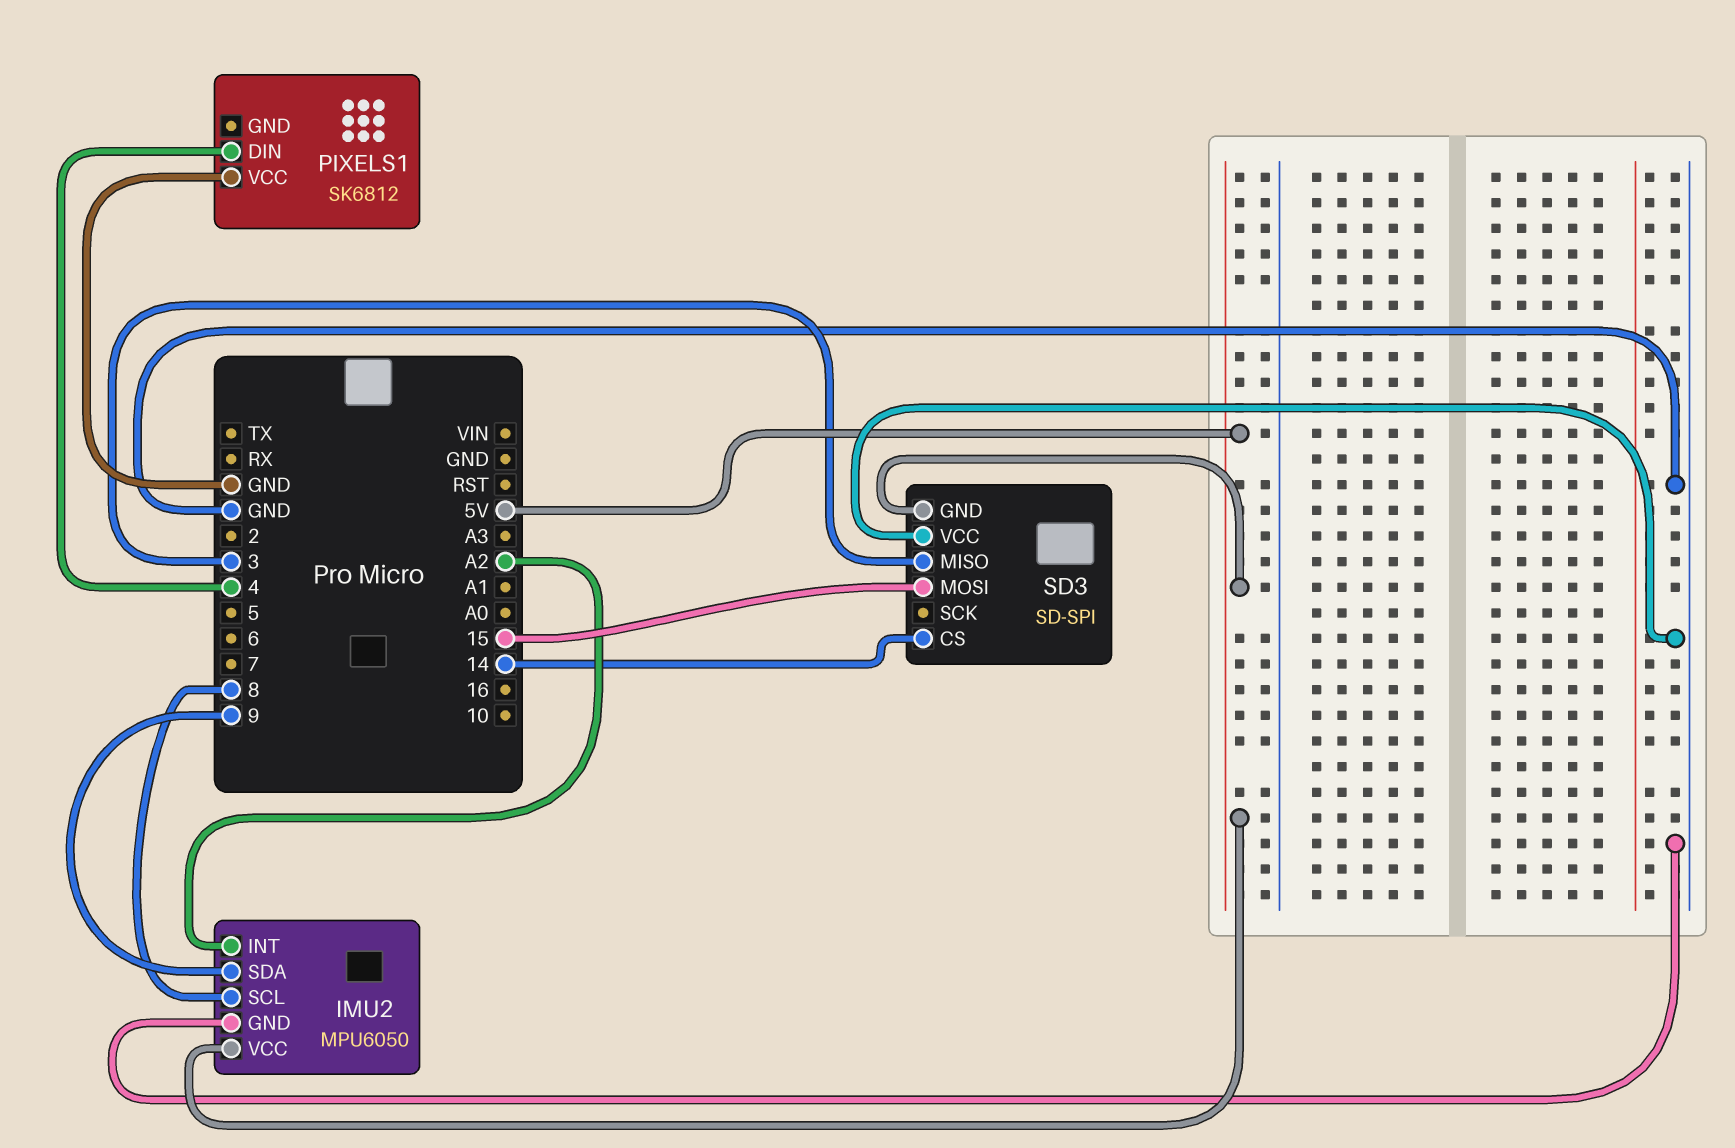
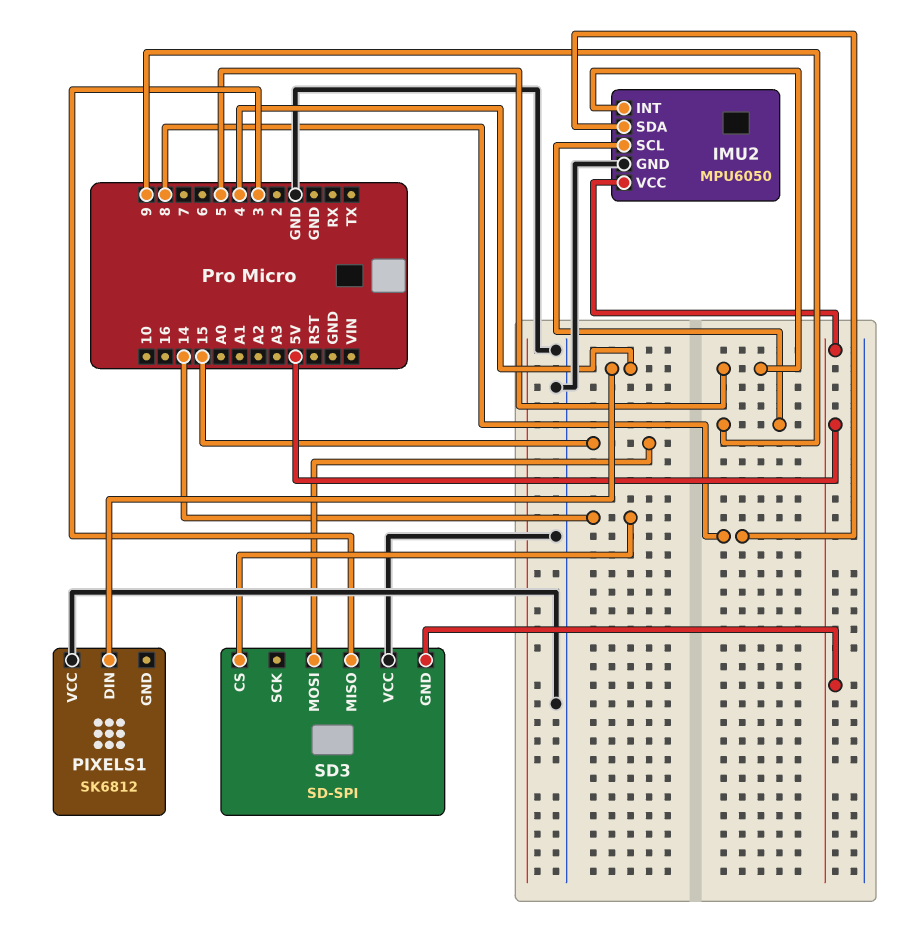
IMU2 pin INT: A2 -> 5
IMU2 pin SCL: 8 -> 9
IMU2 pin SDA: 9 -> 8

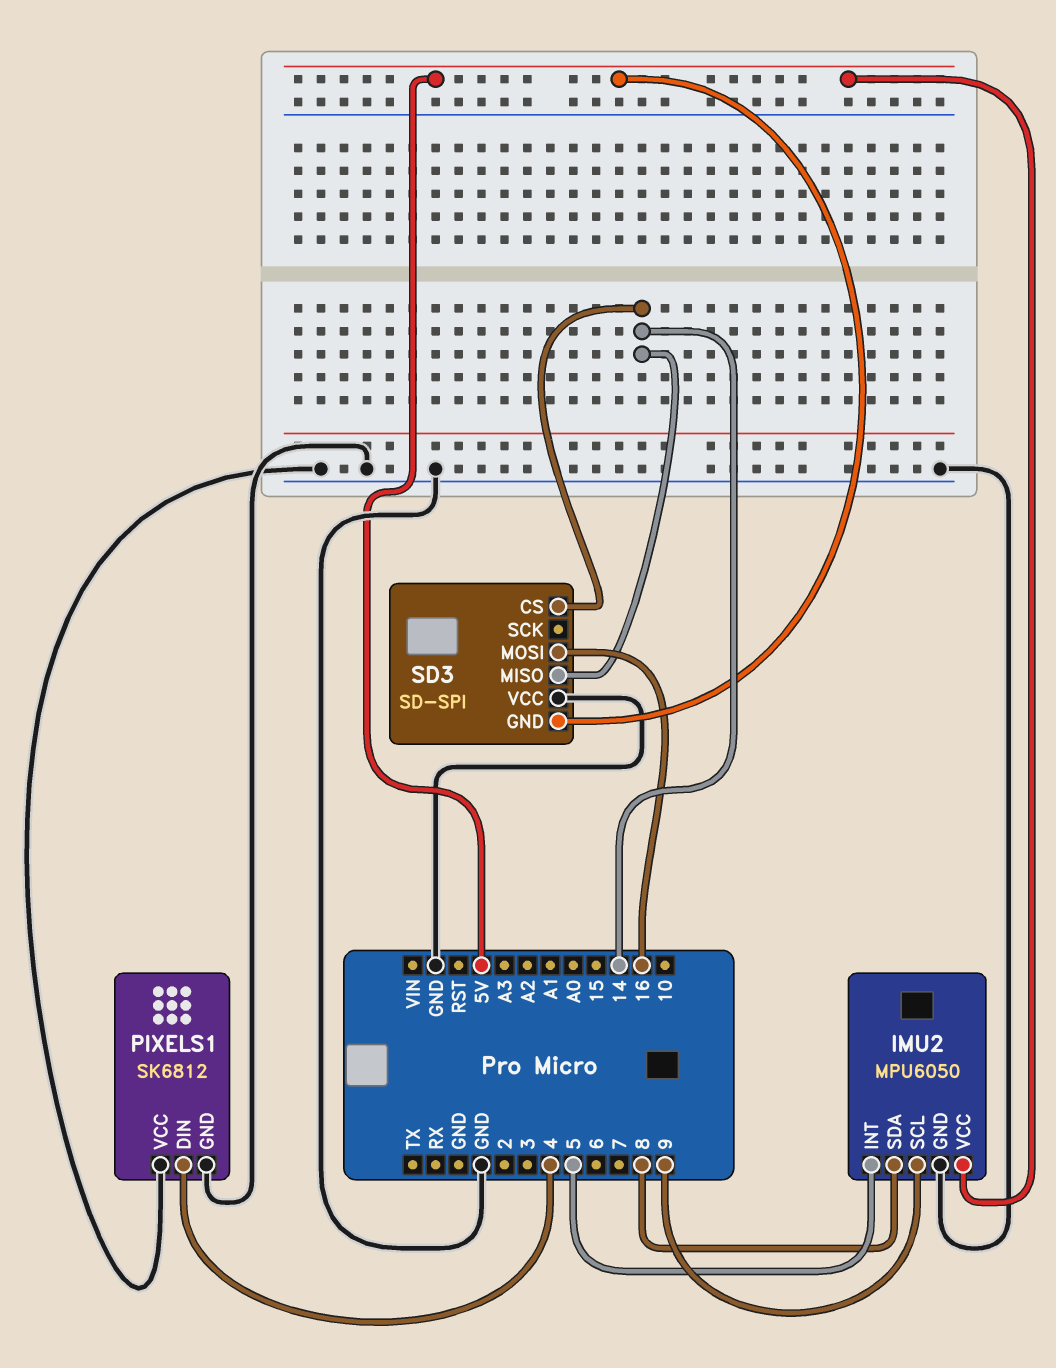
PIXELS1 pin GND: none -> GND
SD3 pin MISO: 3 -> 14
SD3 pin MOSI: 15 -> 16

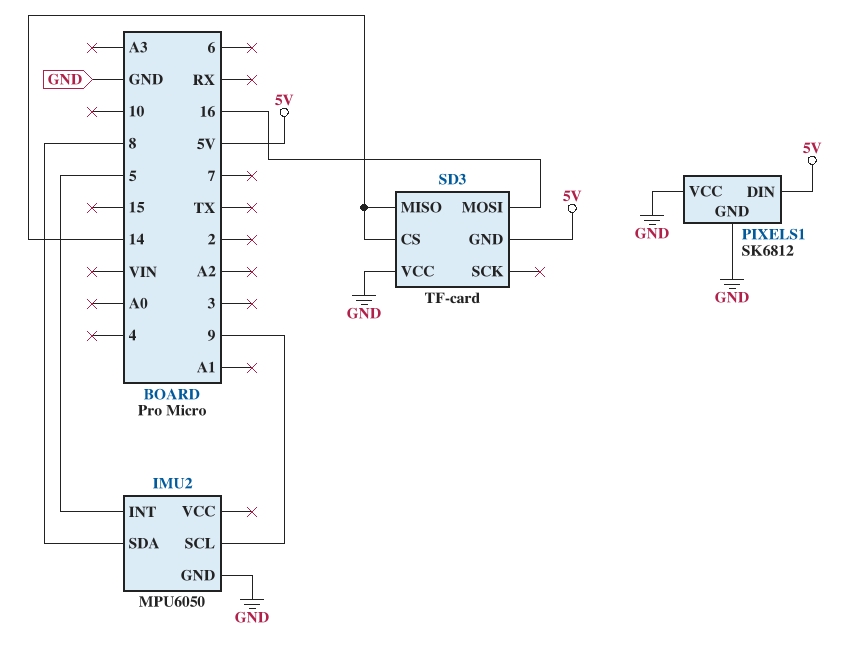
IMU2 pin VCC: 5V -> none
PIXELS1 pin DIN: 4 -> 5V
SD3: SD-SPI -> TF-card

